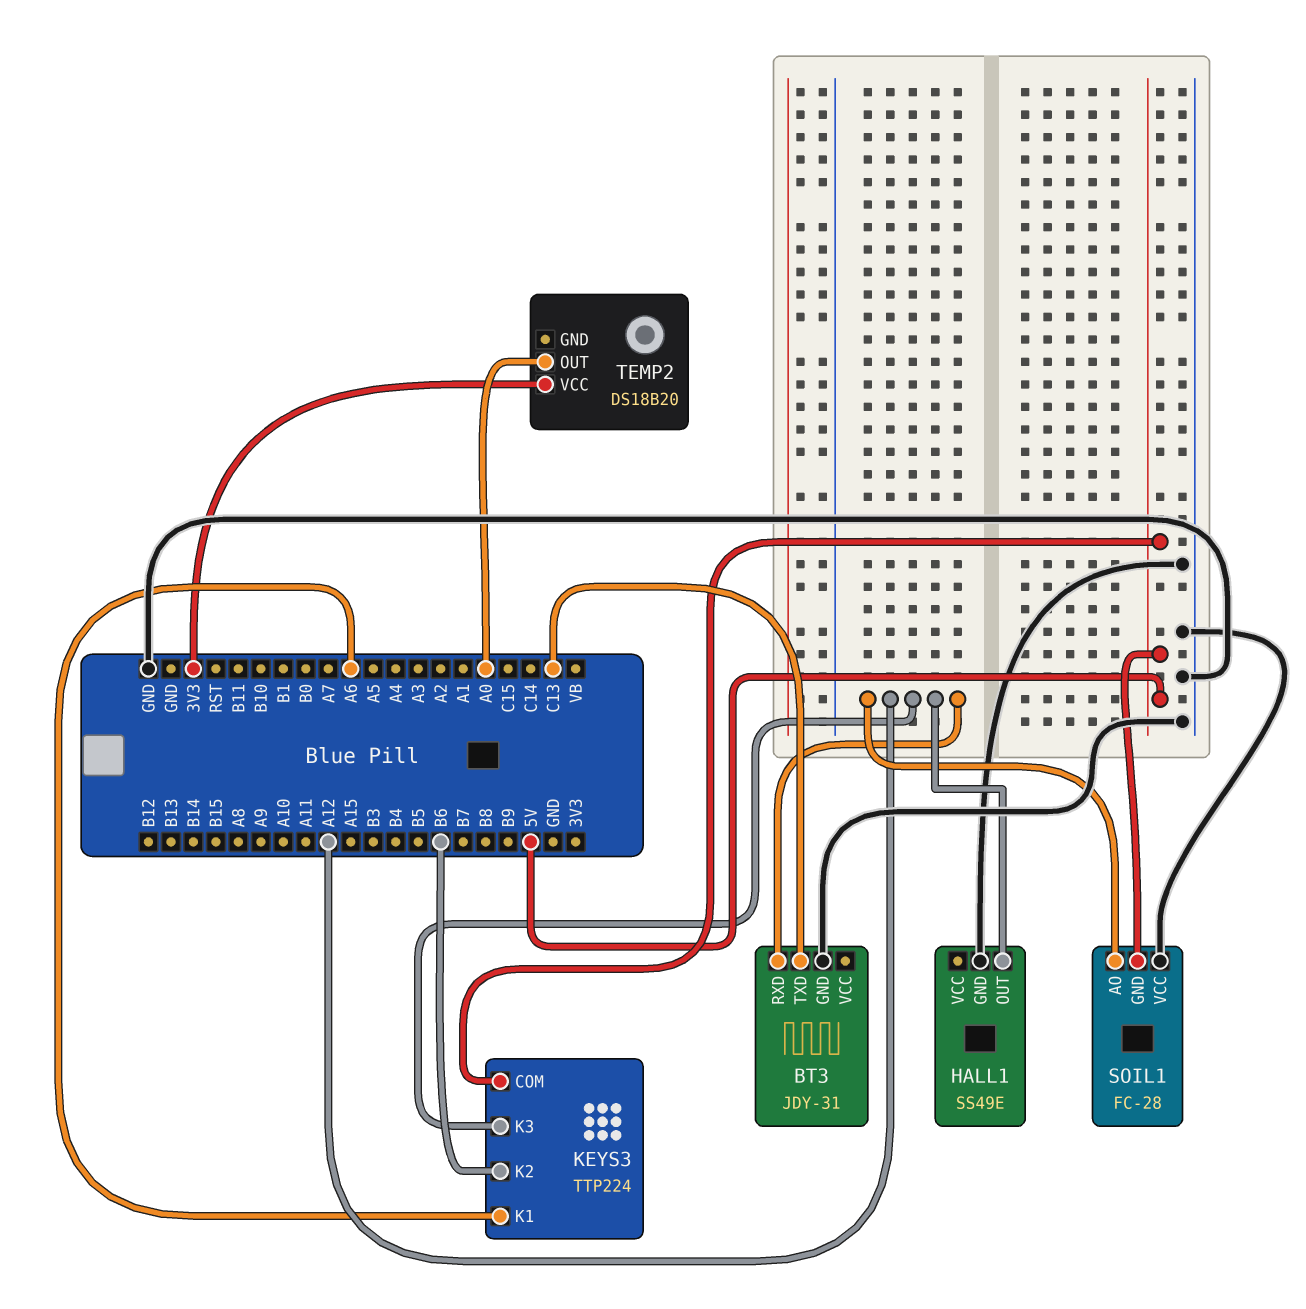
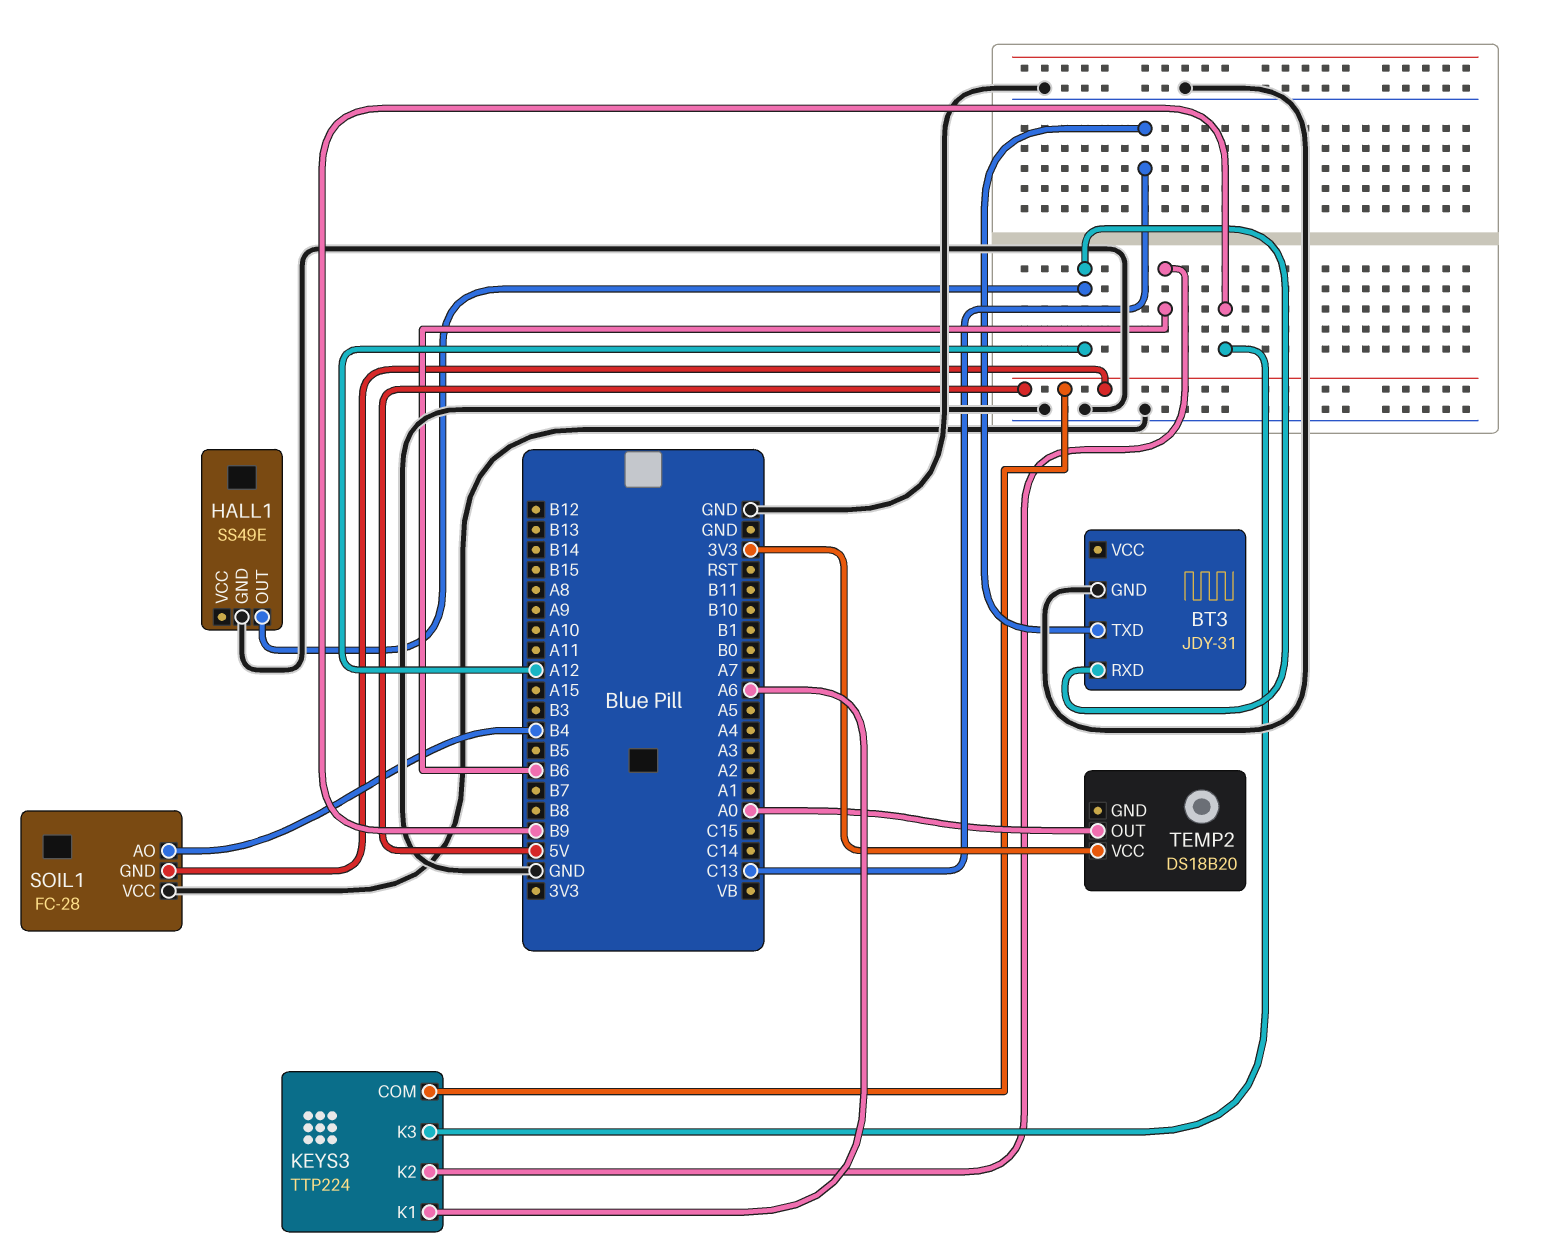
KEYS3 pin K3: A12 -> B9
SOIL1 pin AO: A12 -> B4

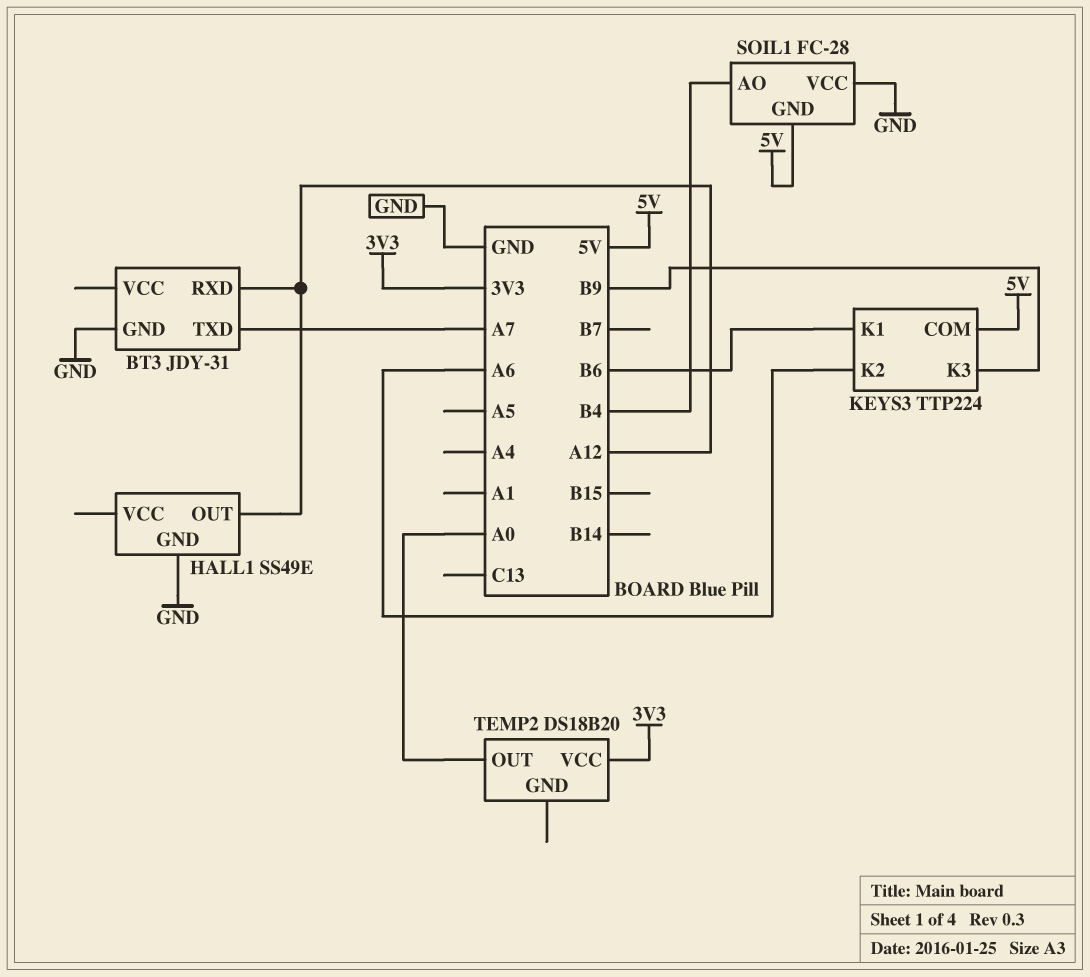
BT3 pin TXD: C13 -> A7
KEYS3 pin K1: A6 -> B6
KEYS3 pin K2: B6 -> A6

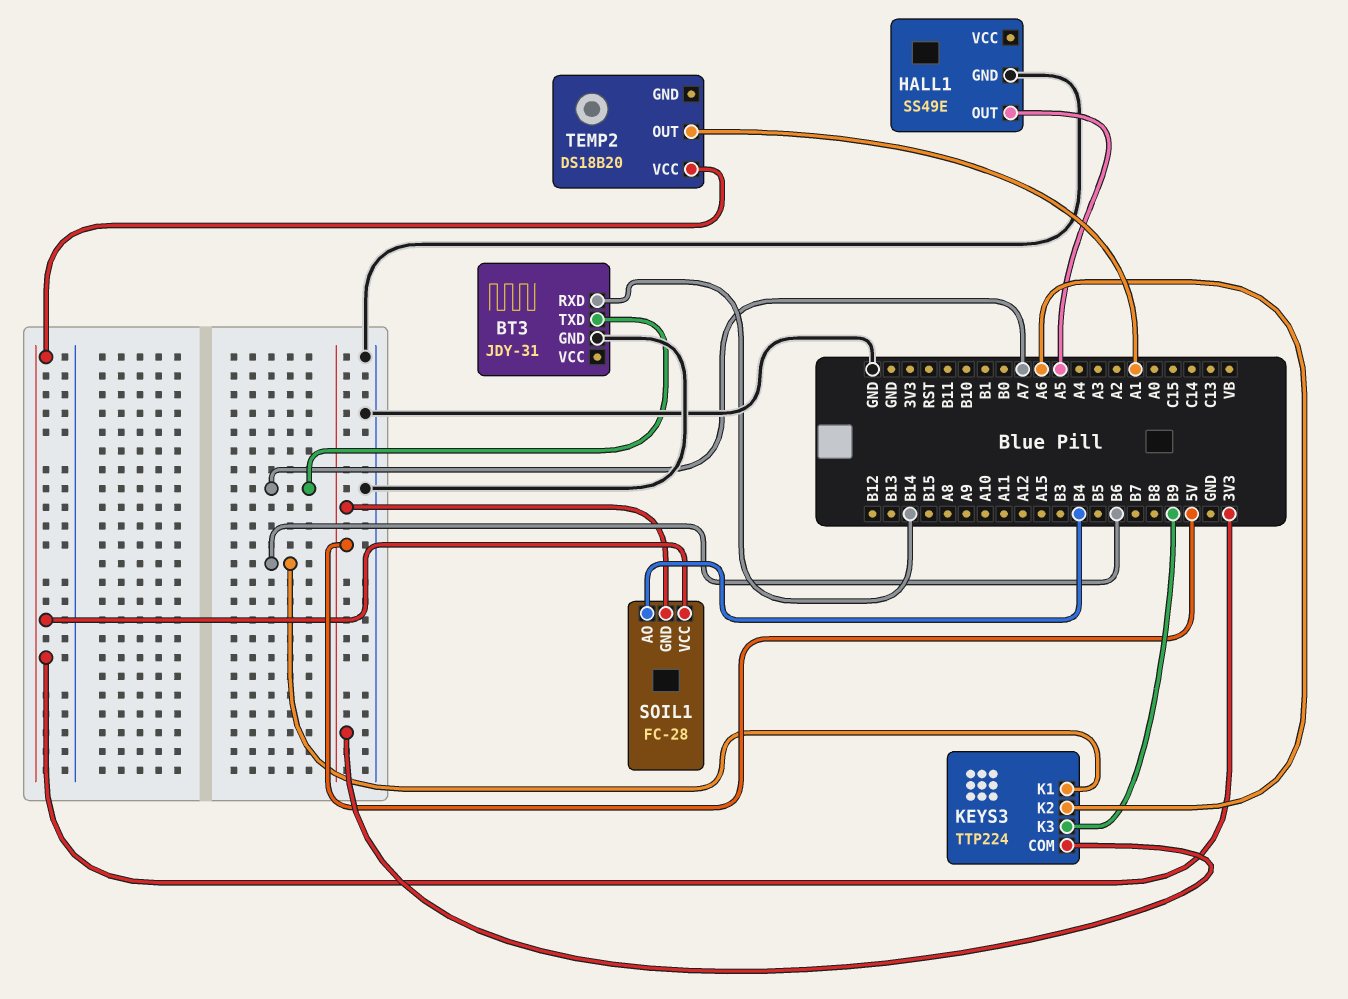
BT3 pin RXD: A12 -> B14
HALL1 pin OUT: A12 -> A5
SOIL1 pin VCC: GND -> 3V3
TEMP2 pin OUT: A0 -> A1

